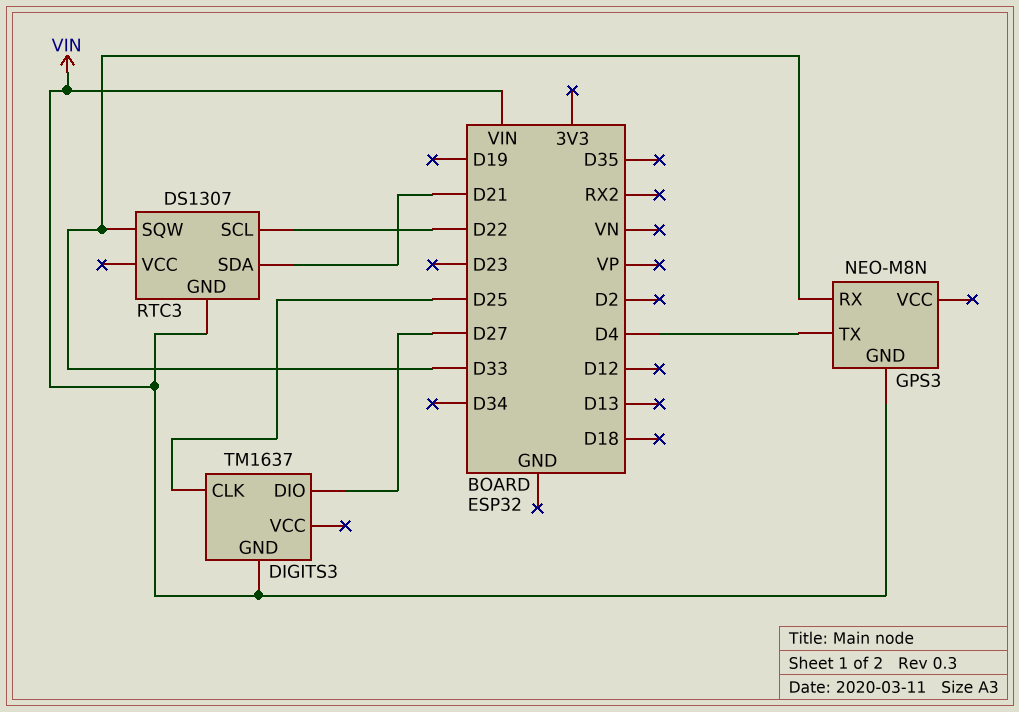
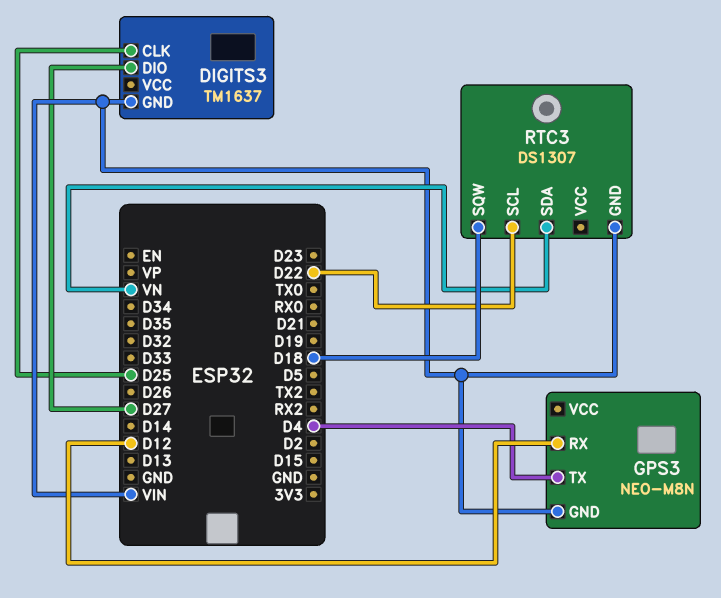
GPS3 pin RX: D33 -> D12
RTC3 pin SDA: D21 -> VN
RTC3 pin SQW: D33 -> D18

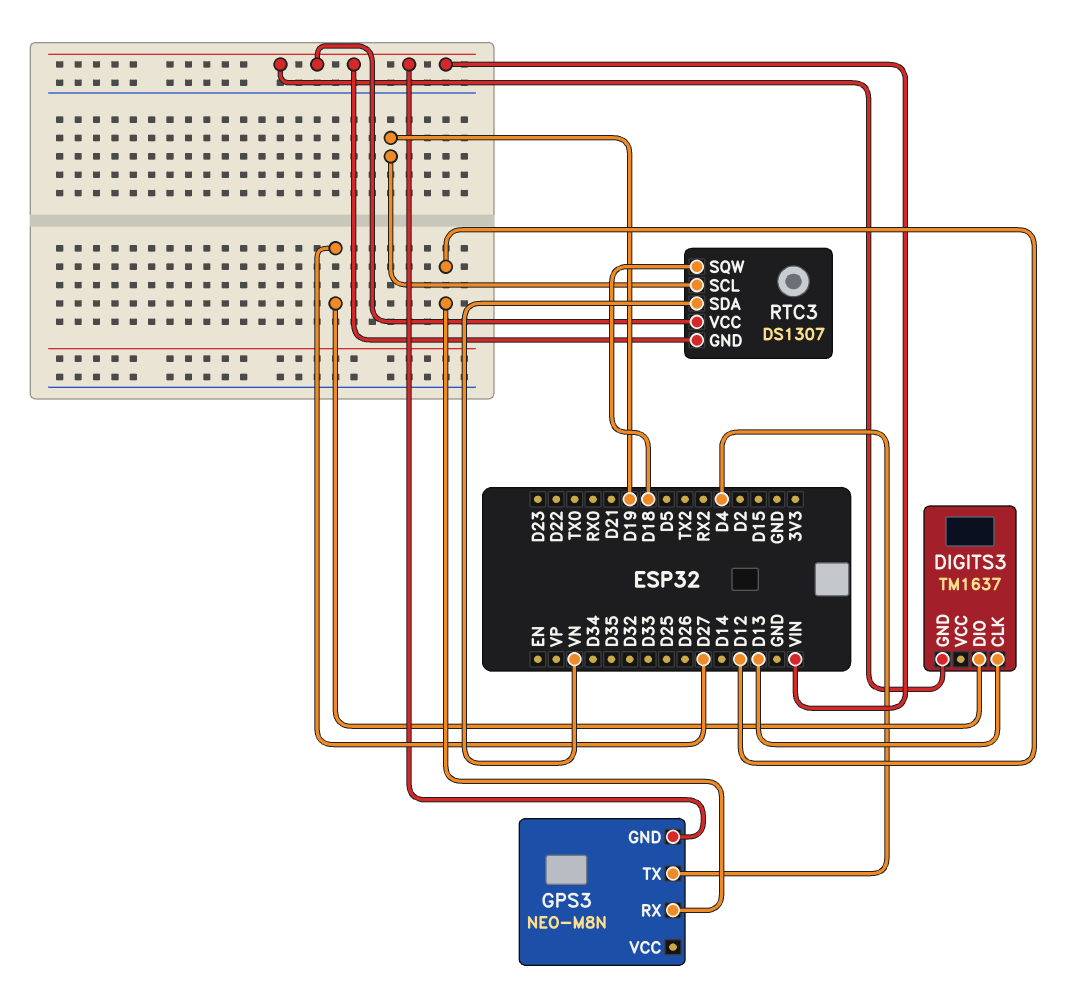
DIGITS3 pin CLK: D25 -> D13
RTC3 pin SCL: D22 -> D19
RTC3 pin VCC: none -> VIN

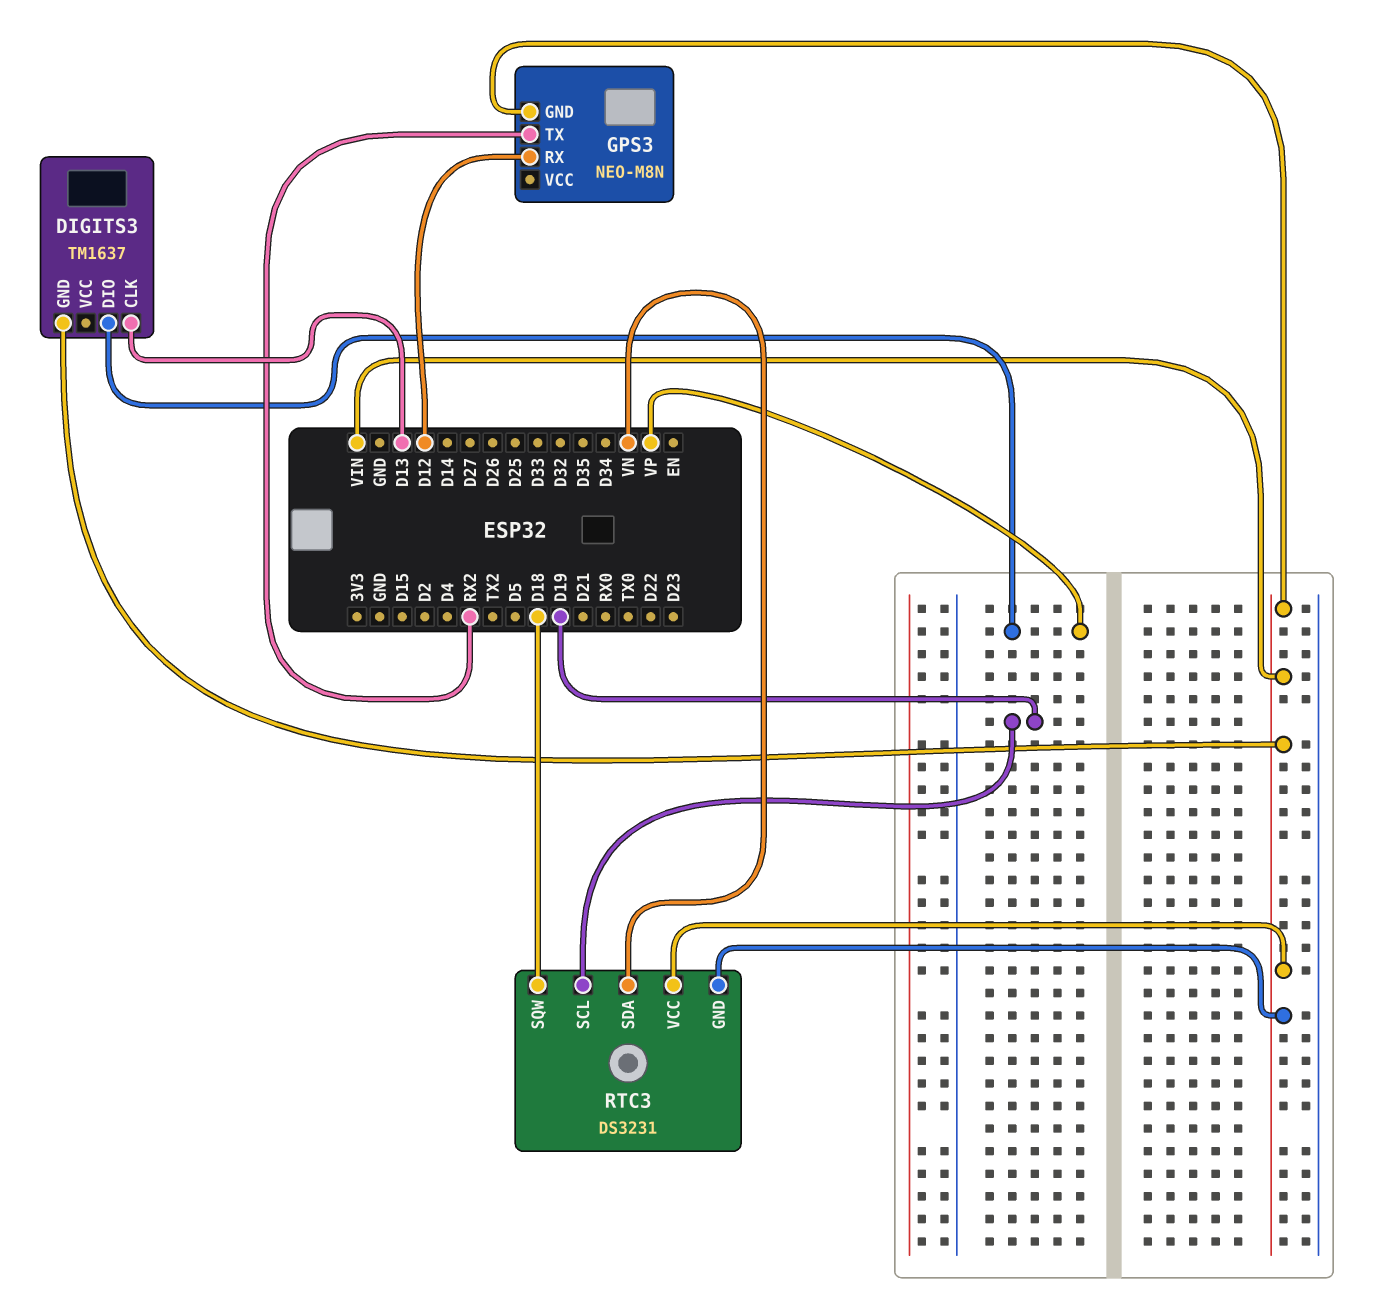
DIGITS3 pin DIO: D27 -> VP
GPS3 pin TX: D4 -> RX2
RTC3: DS1307 -> DS3231

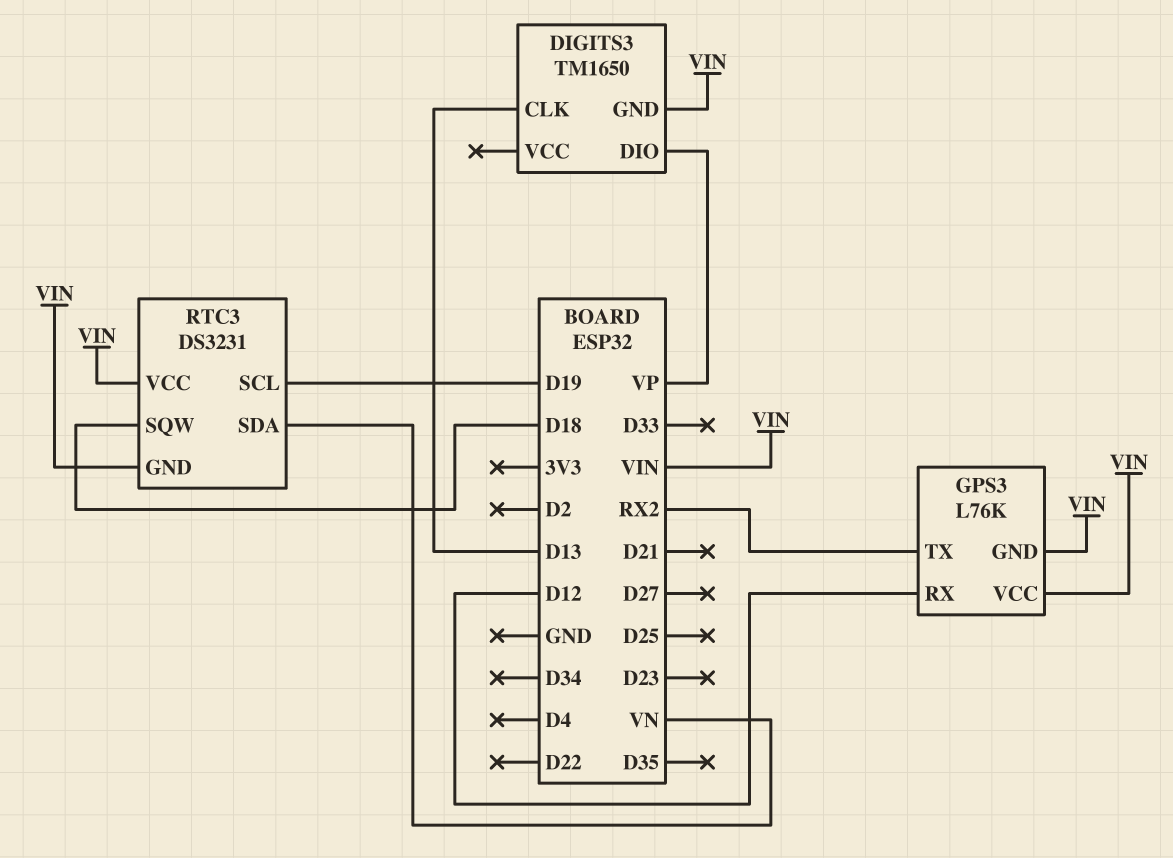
DIGITS3: TM1637 -> TM1650
GPS3: NEO-M8N -> L76K
GPS3 pin VCC: none -> VIN

